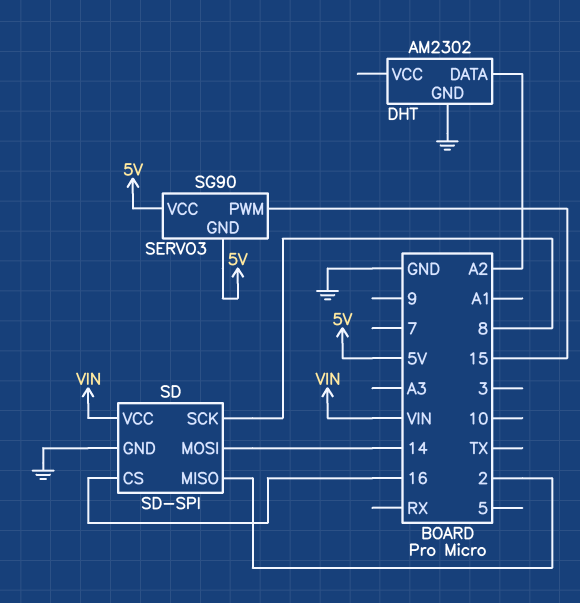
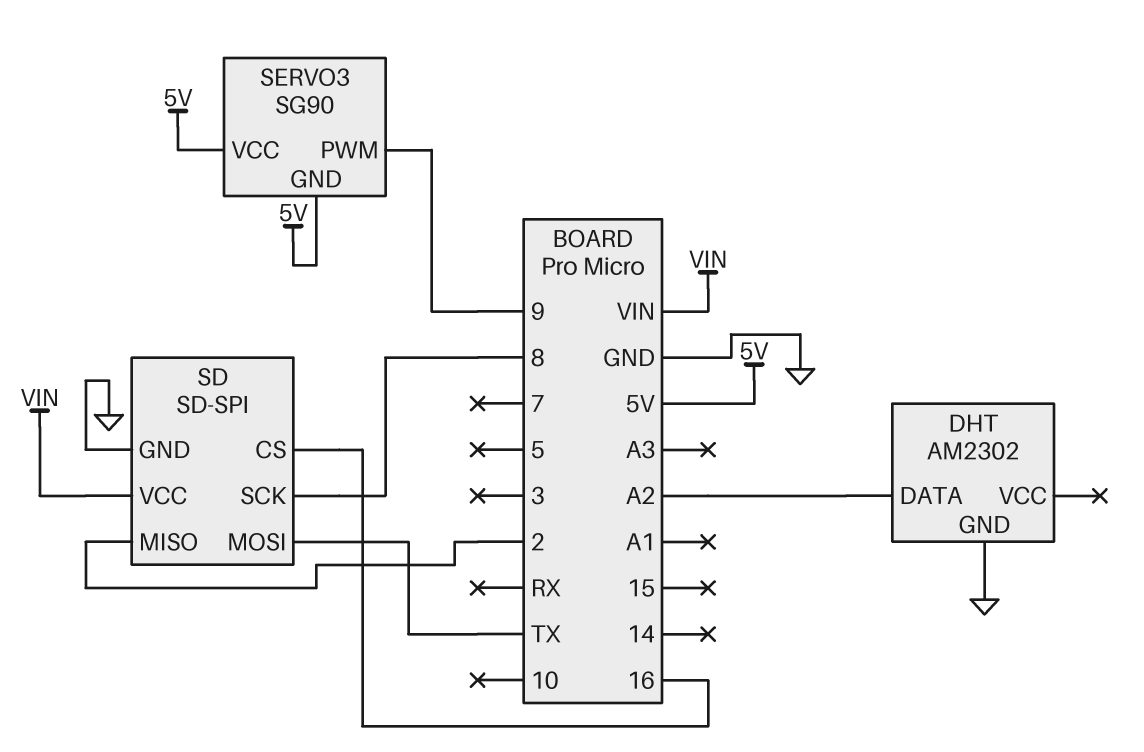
SD pin MOSI: 14 -> TX
SERVO3 pin PWM: 15 -> 9

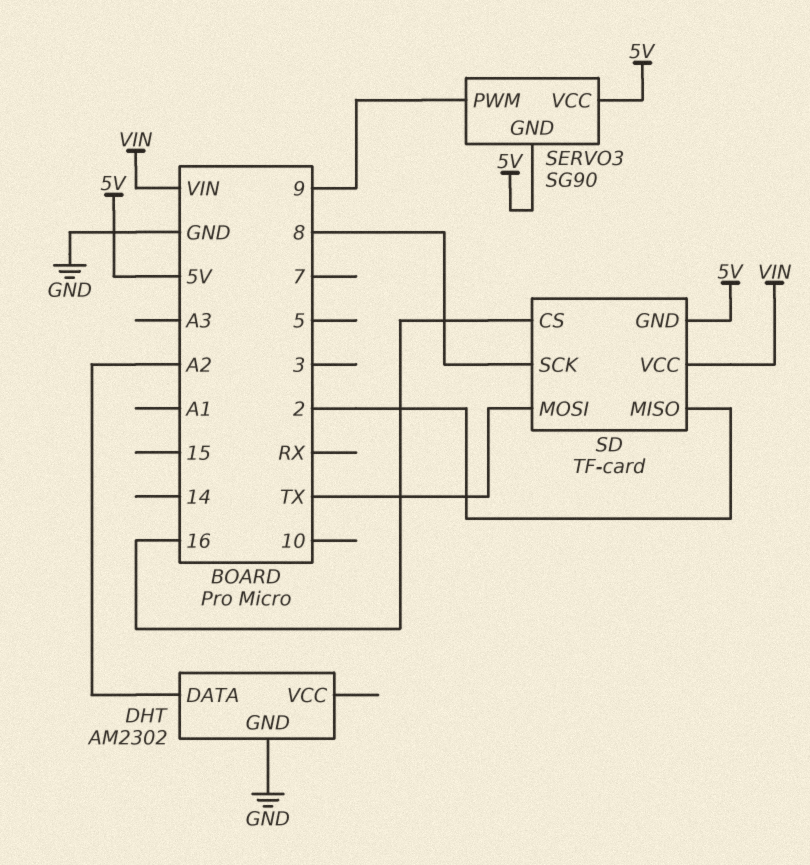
SD: SD-SPI -> TF-card
SD pin GND: GND -> 5V

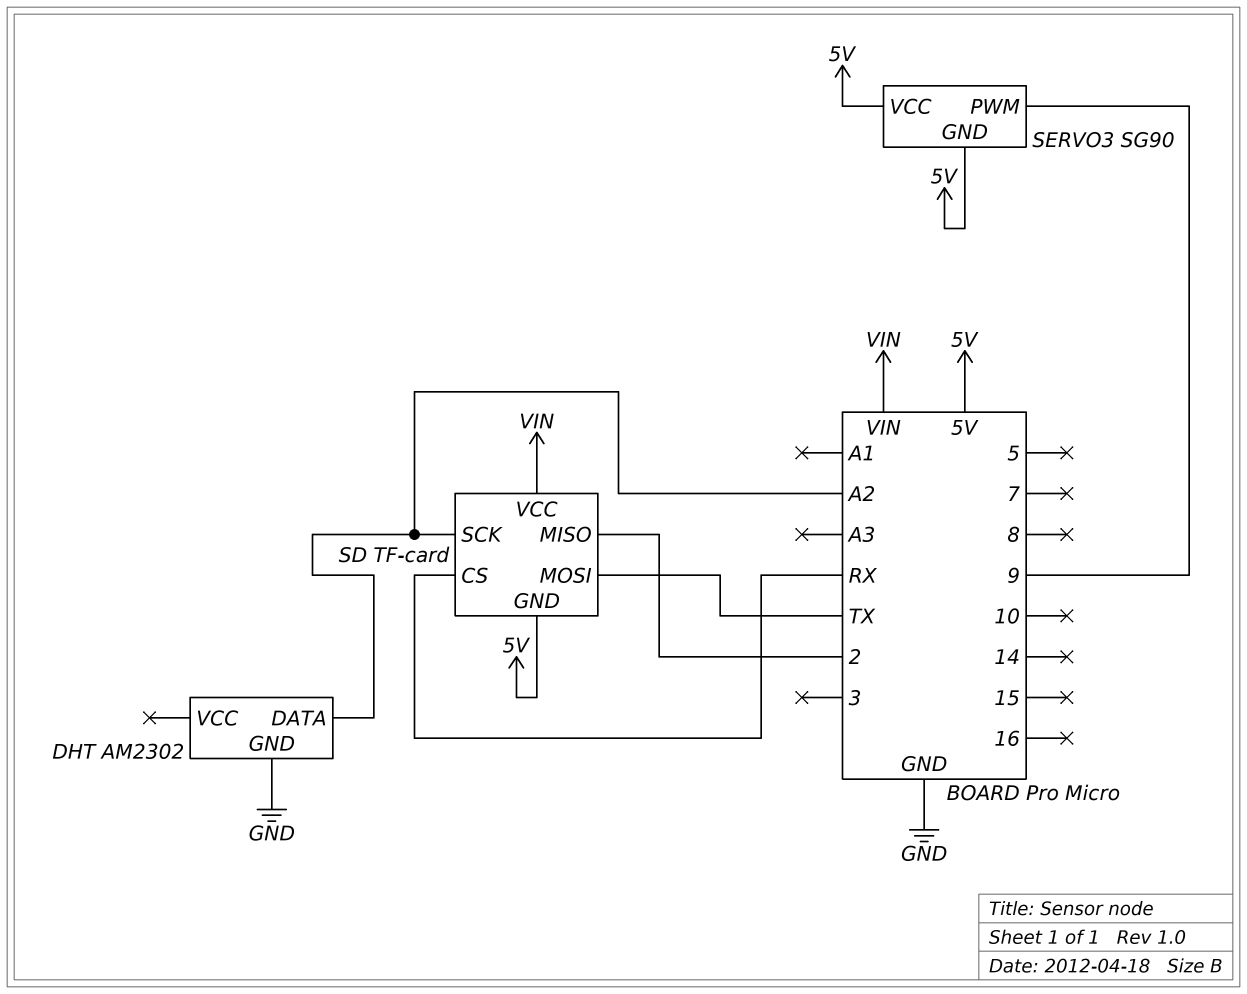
SD pin CS: 16 -> RX
SD pin SCK: 8 -> A2

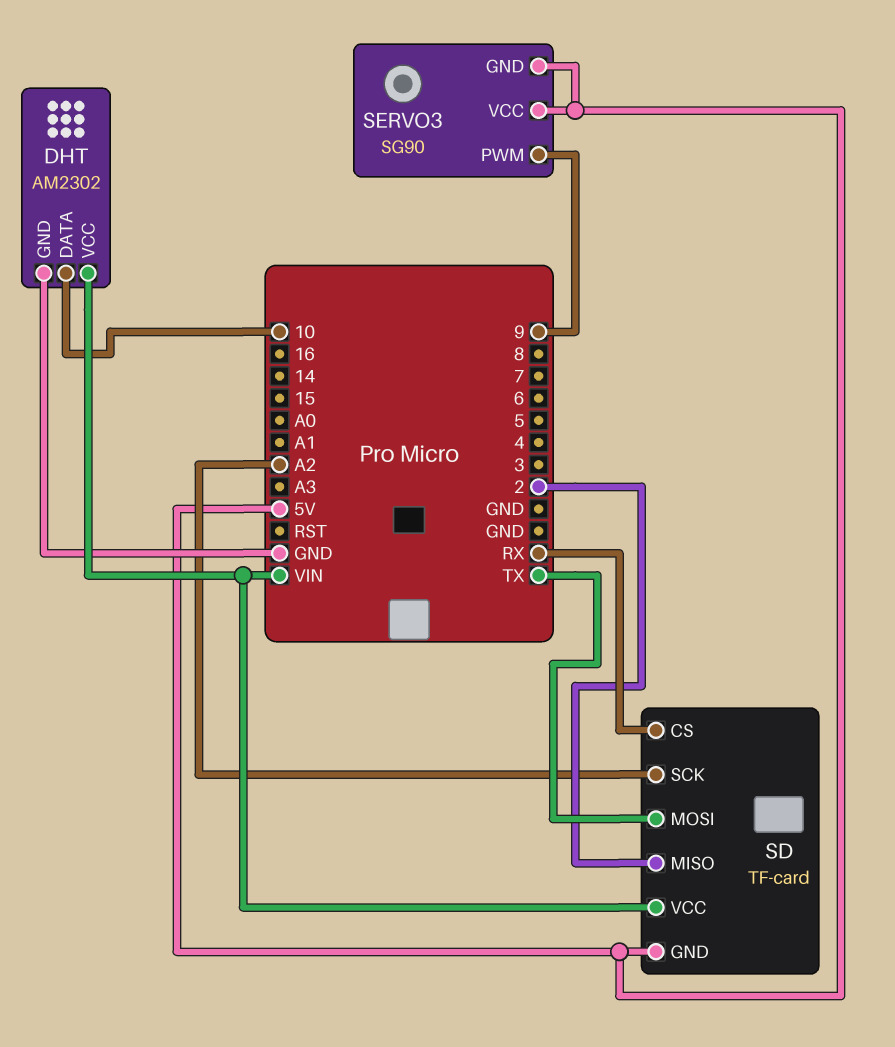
DHT pin DATA: A2 -> 10
DHT pin VCC: none -> VIN

